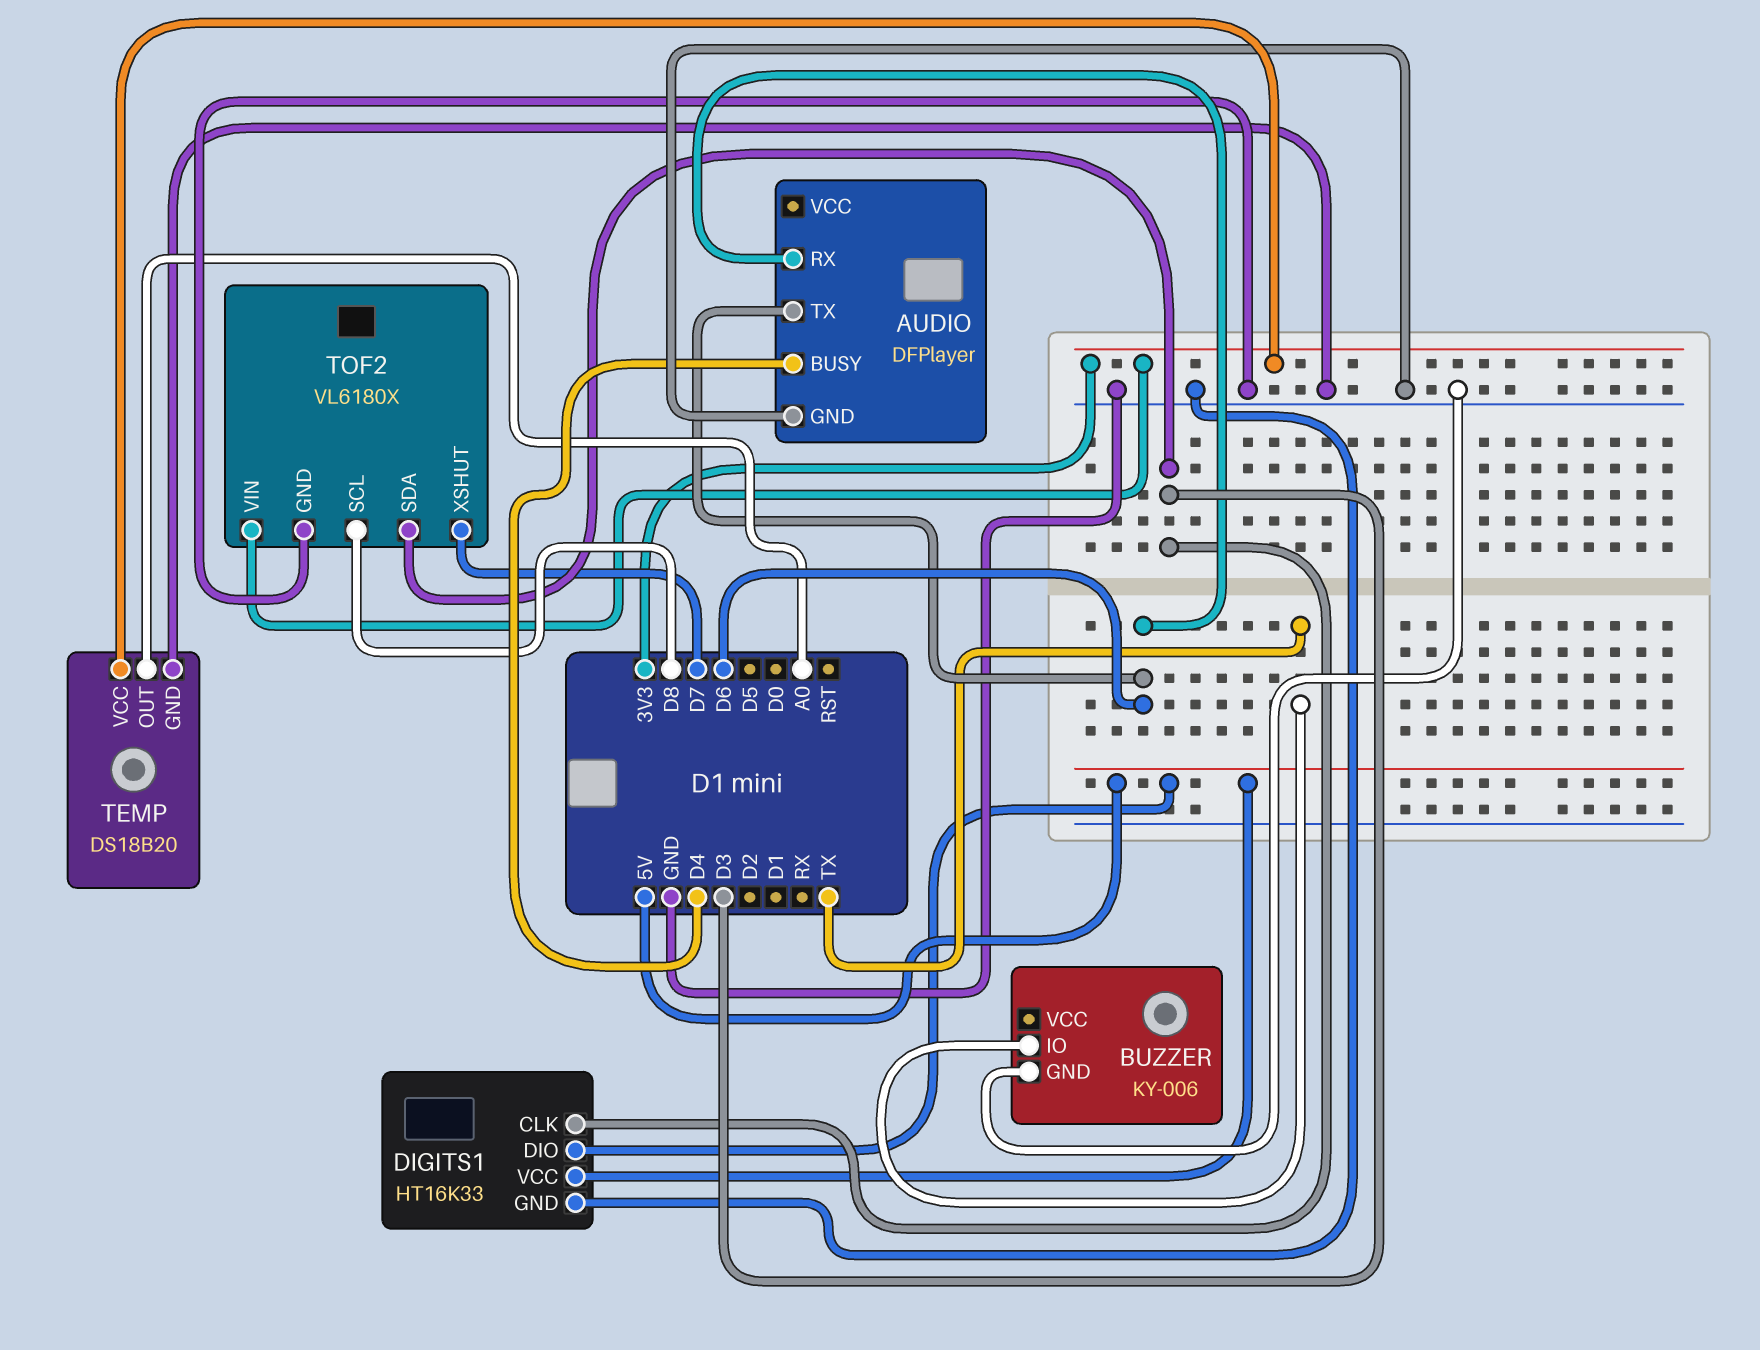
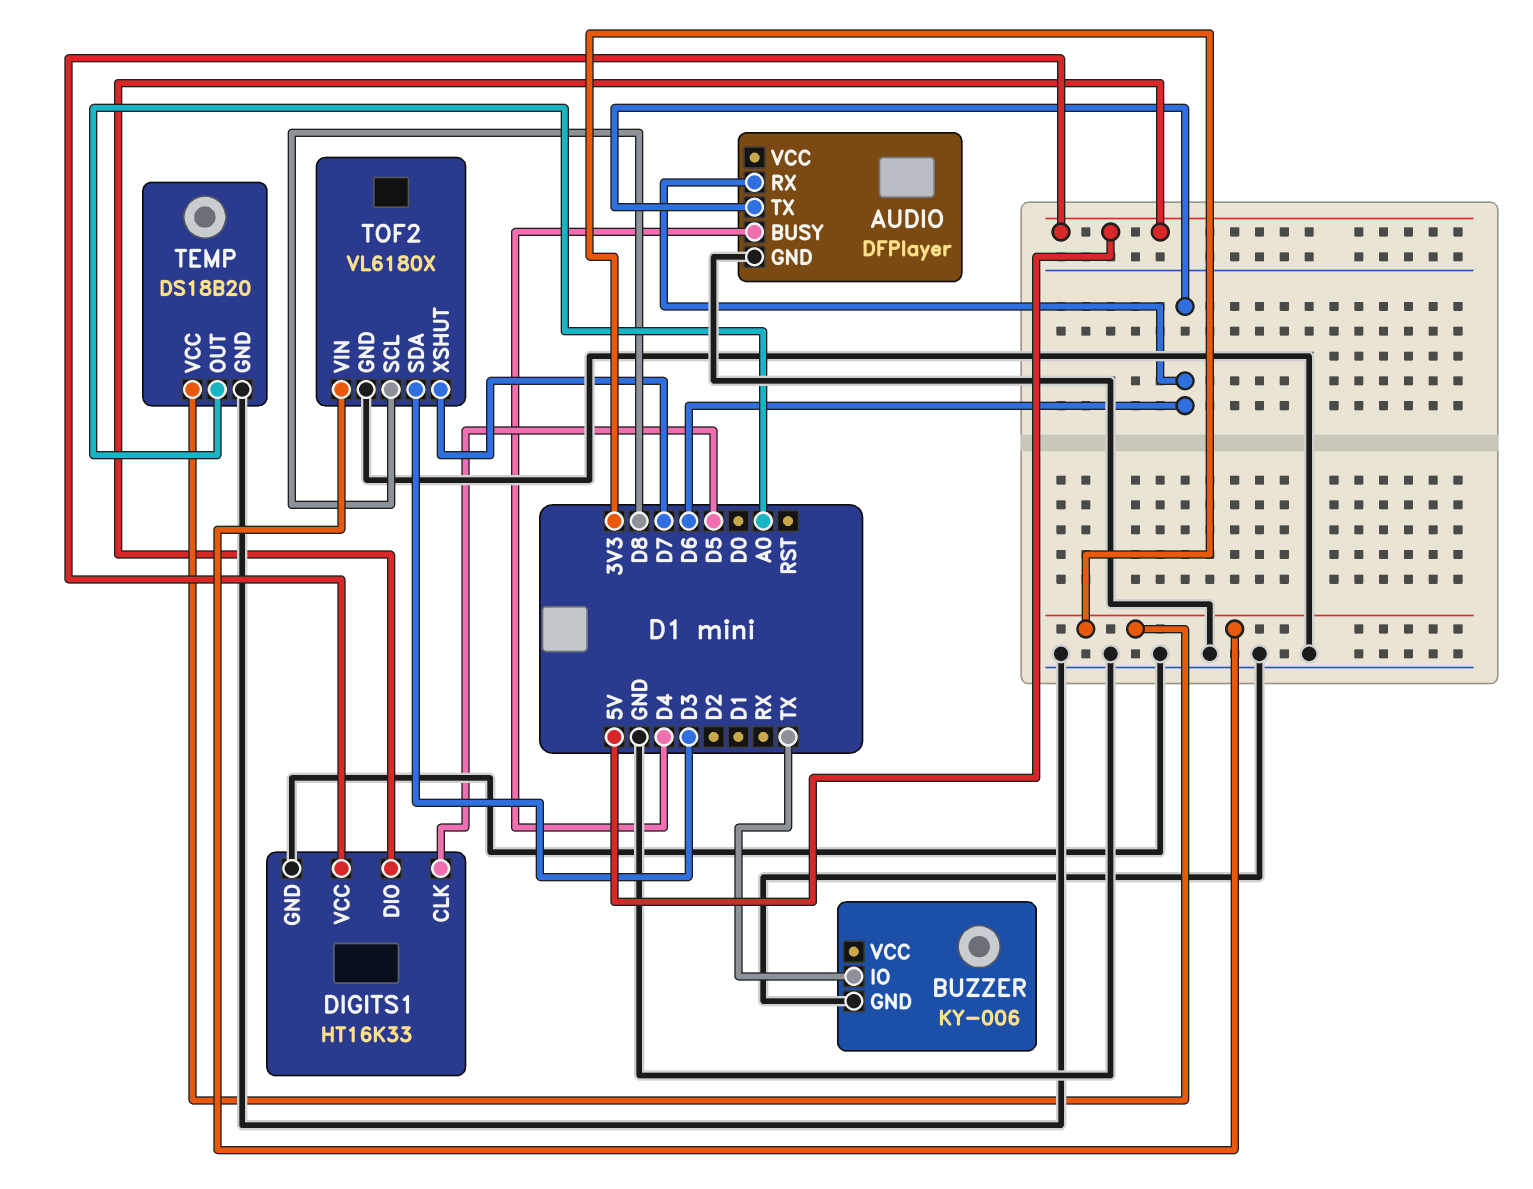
DIGITS1 pin CLK: D3 -> D5

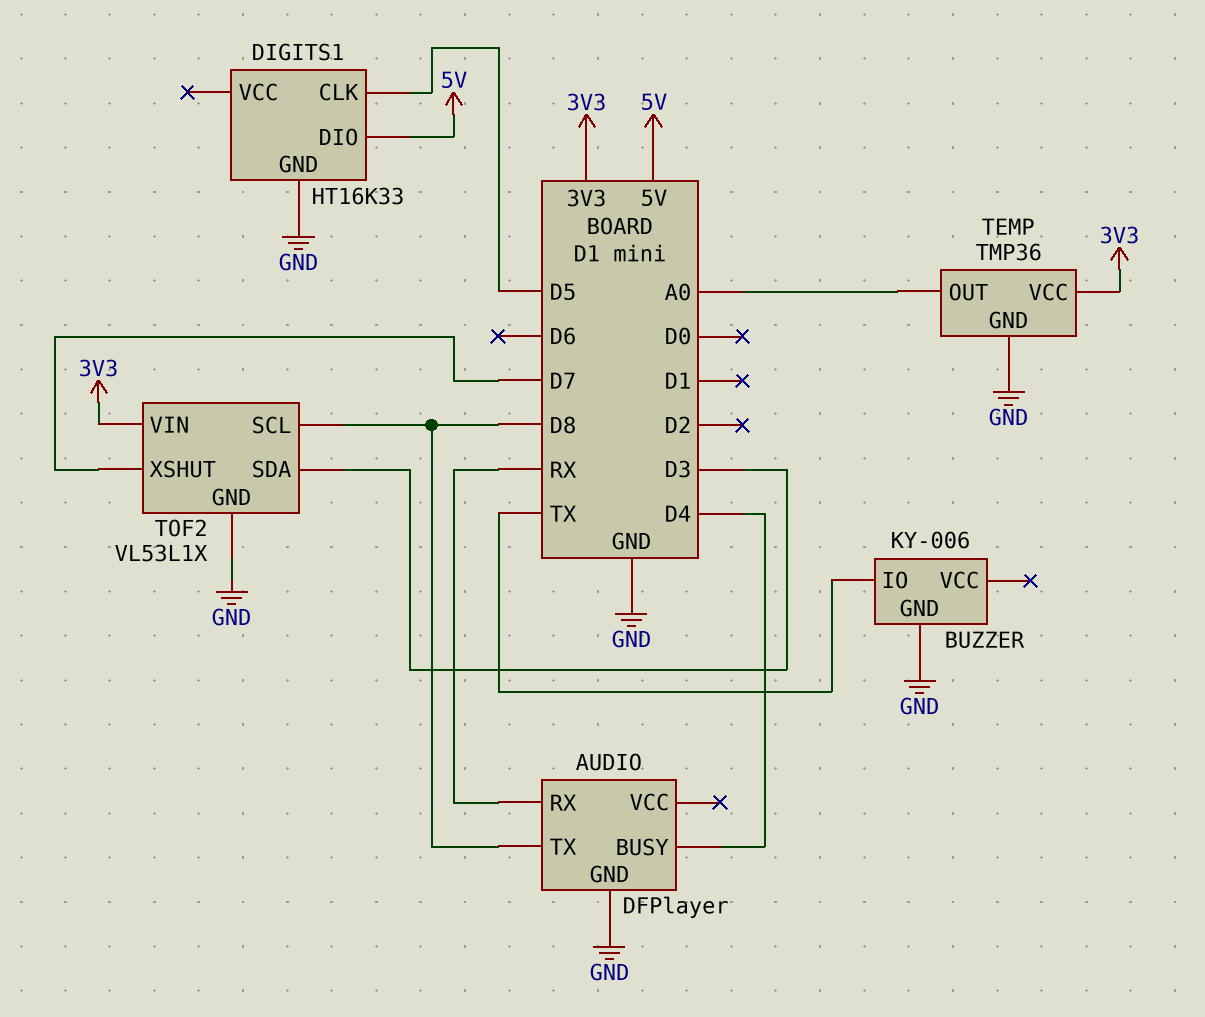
AUDIO pin RX: D6 -> RX
AUDIO pin TX: D6 -> D8
DIGITS1 pin VCC: 5V -> none
TEMP: DS18B20 -> TMP36
TOF2: VL6180X -> VL53L1X

